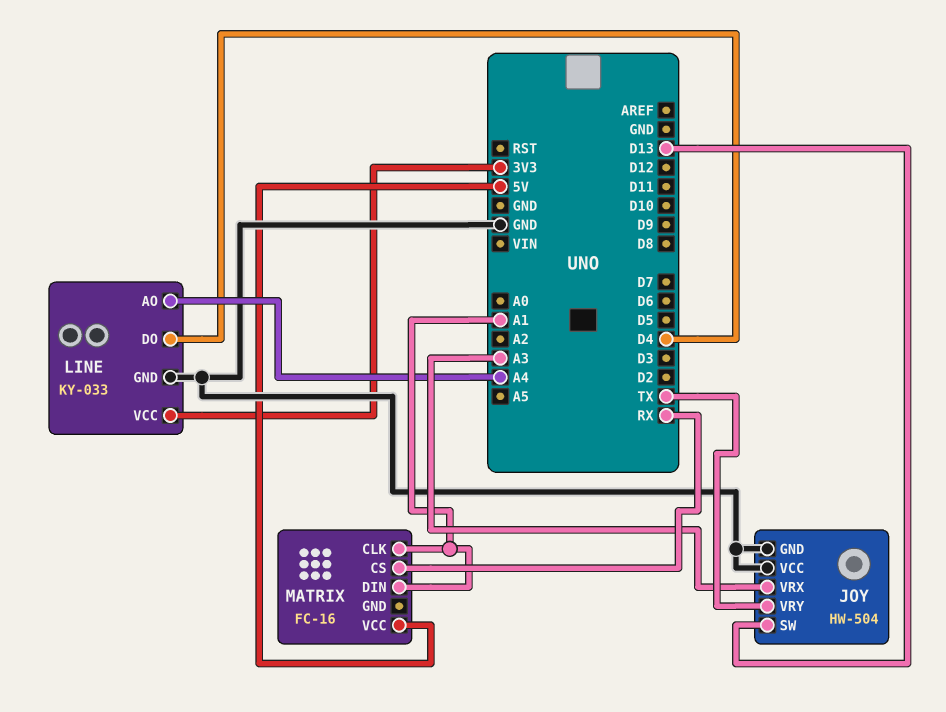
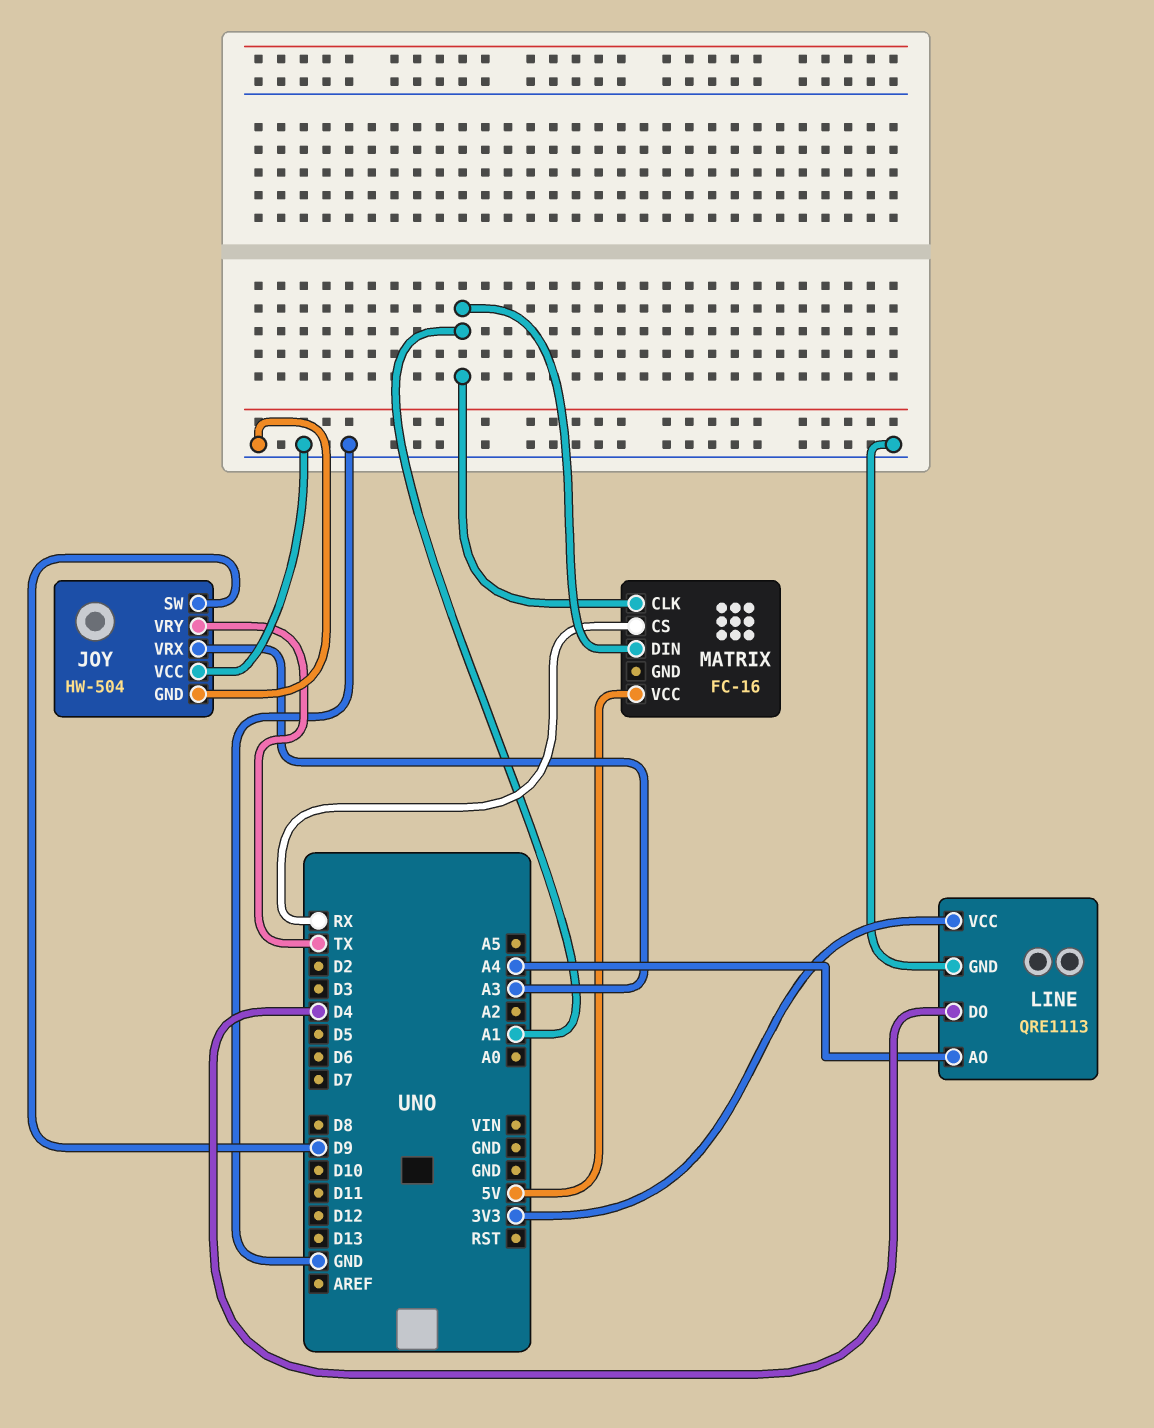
JOY pin SW: D13 -> D9
LINE: KY-033 -> QRE1113

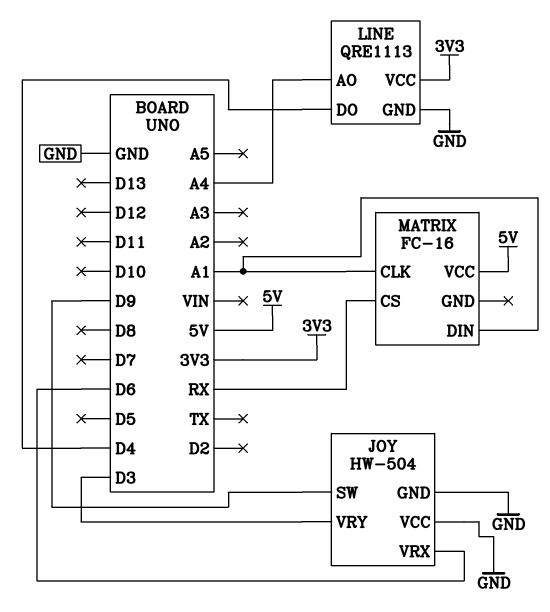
JOY pin VRX: A3 -> D6
JOY pin VRY: TX -> D3

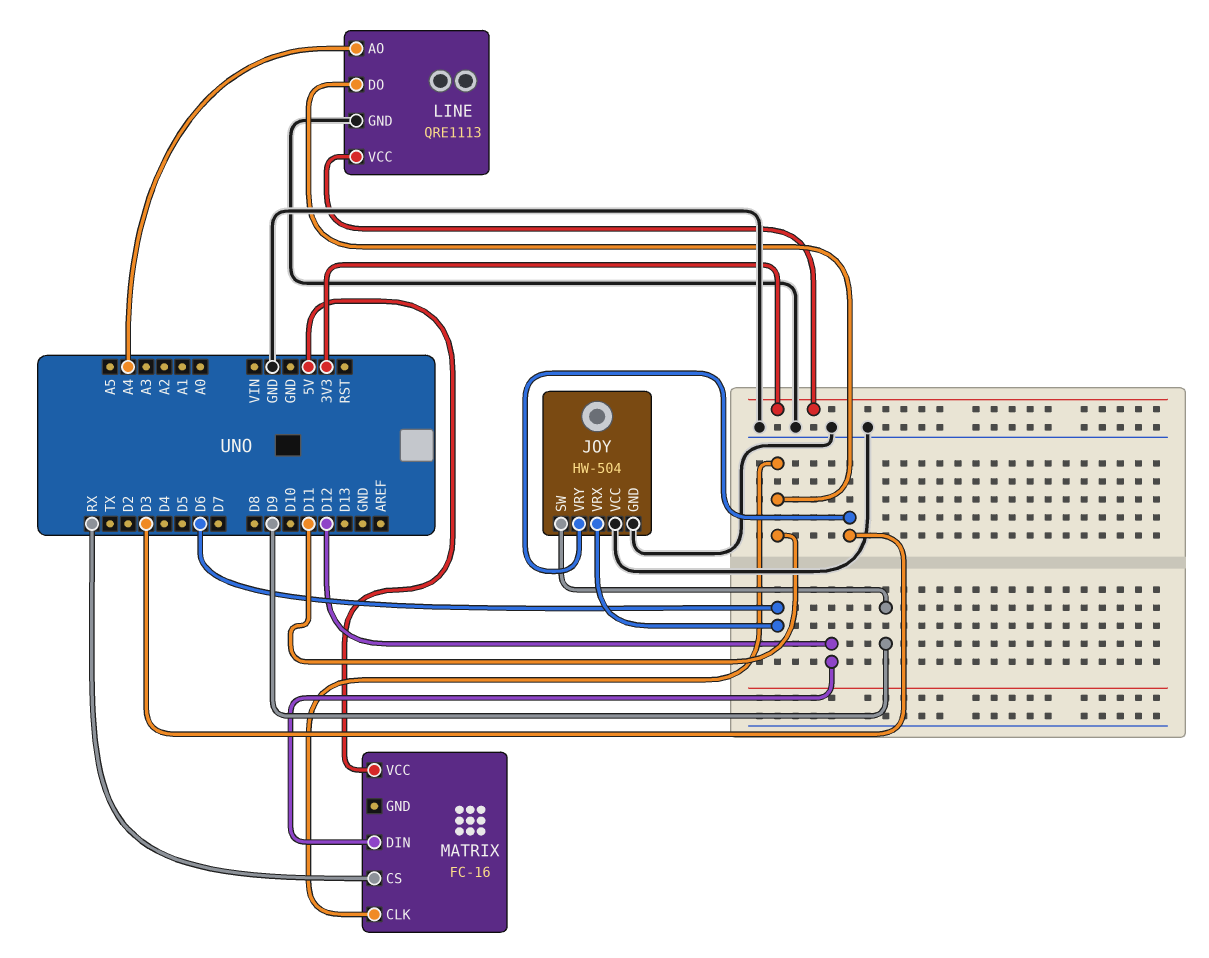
LINE pin DO: D4 -> D11
MATRIX pin CLK: A1 -> D11
MATRIX pin DIN: A1 -> D12

